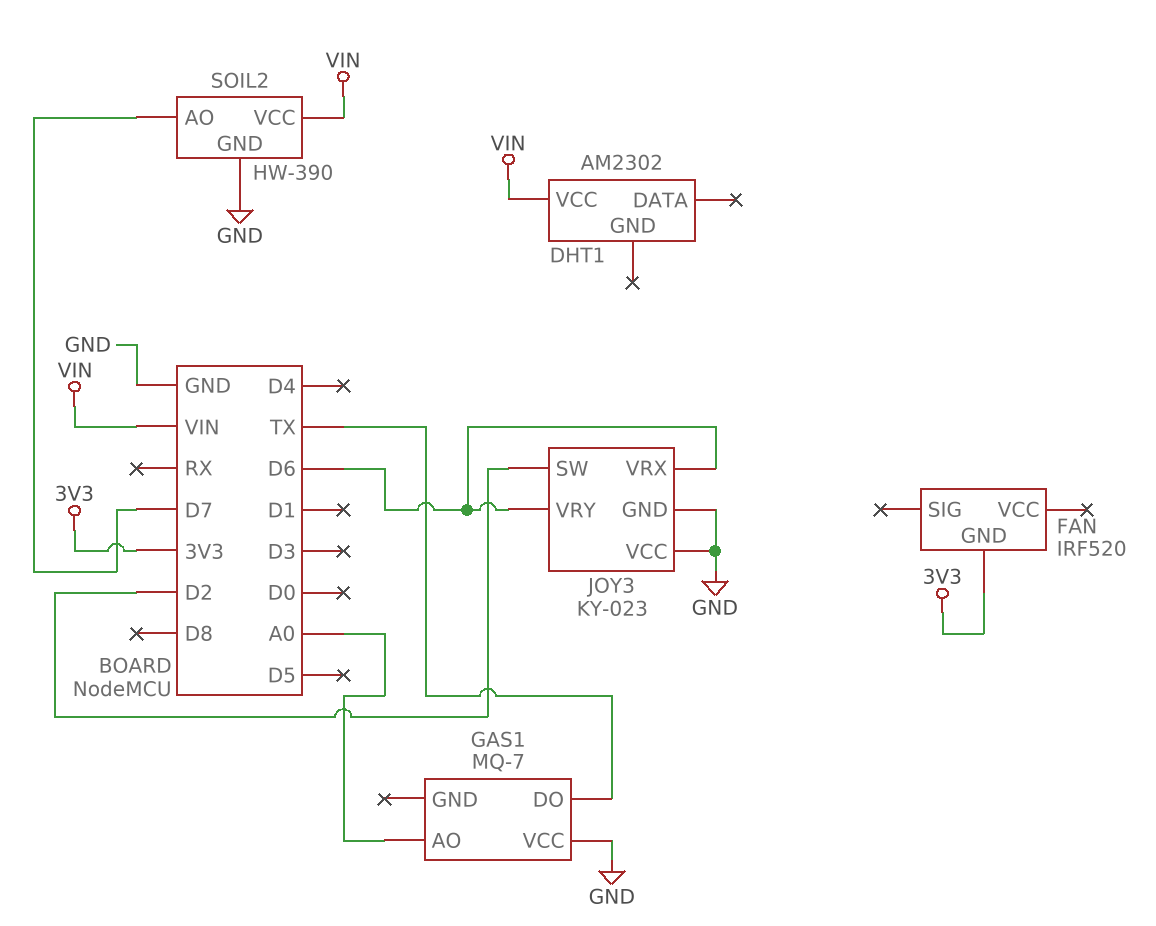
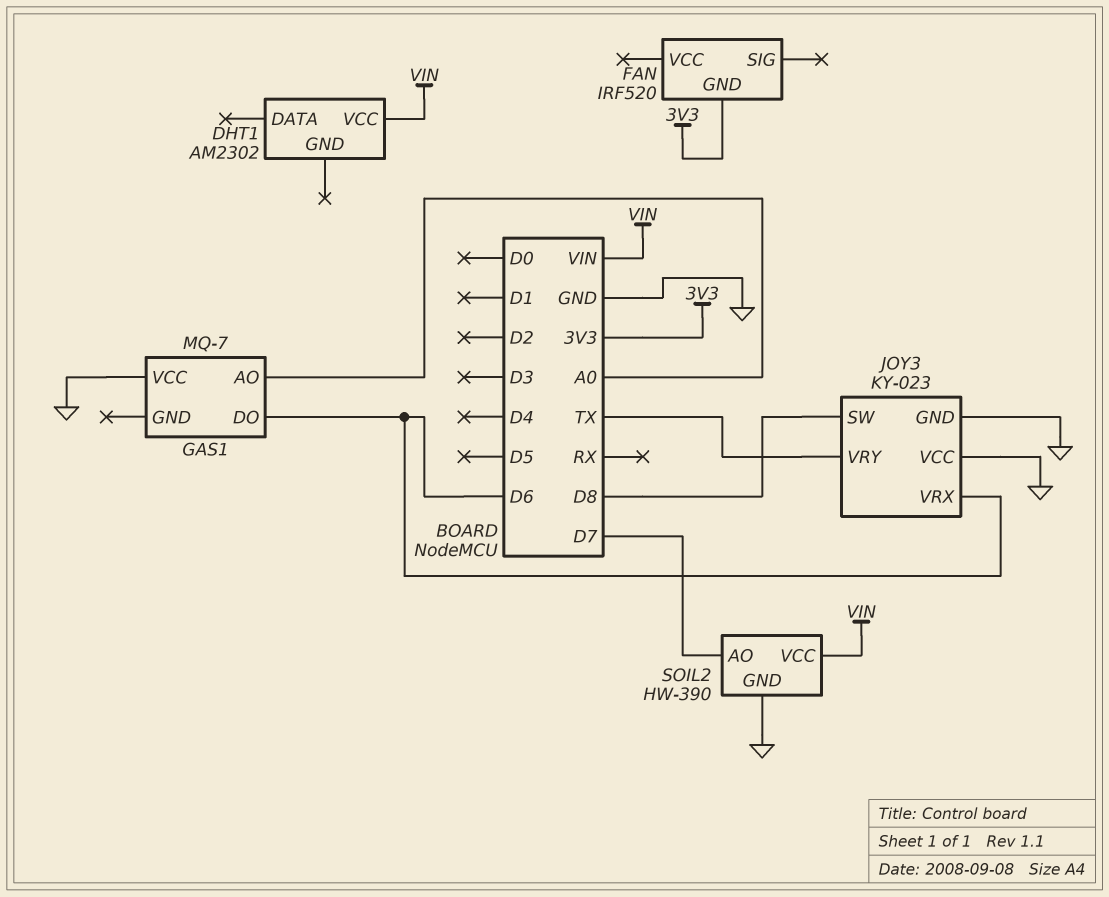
GAS1 pin DO: TX -> D6
JOY3 pin SW: D2 -> D8
JOY3 pin VRY: D6 -> TX

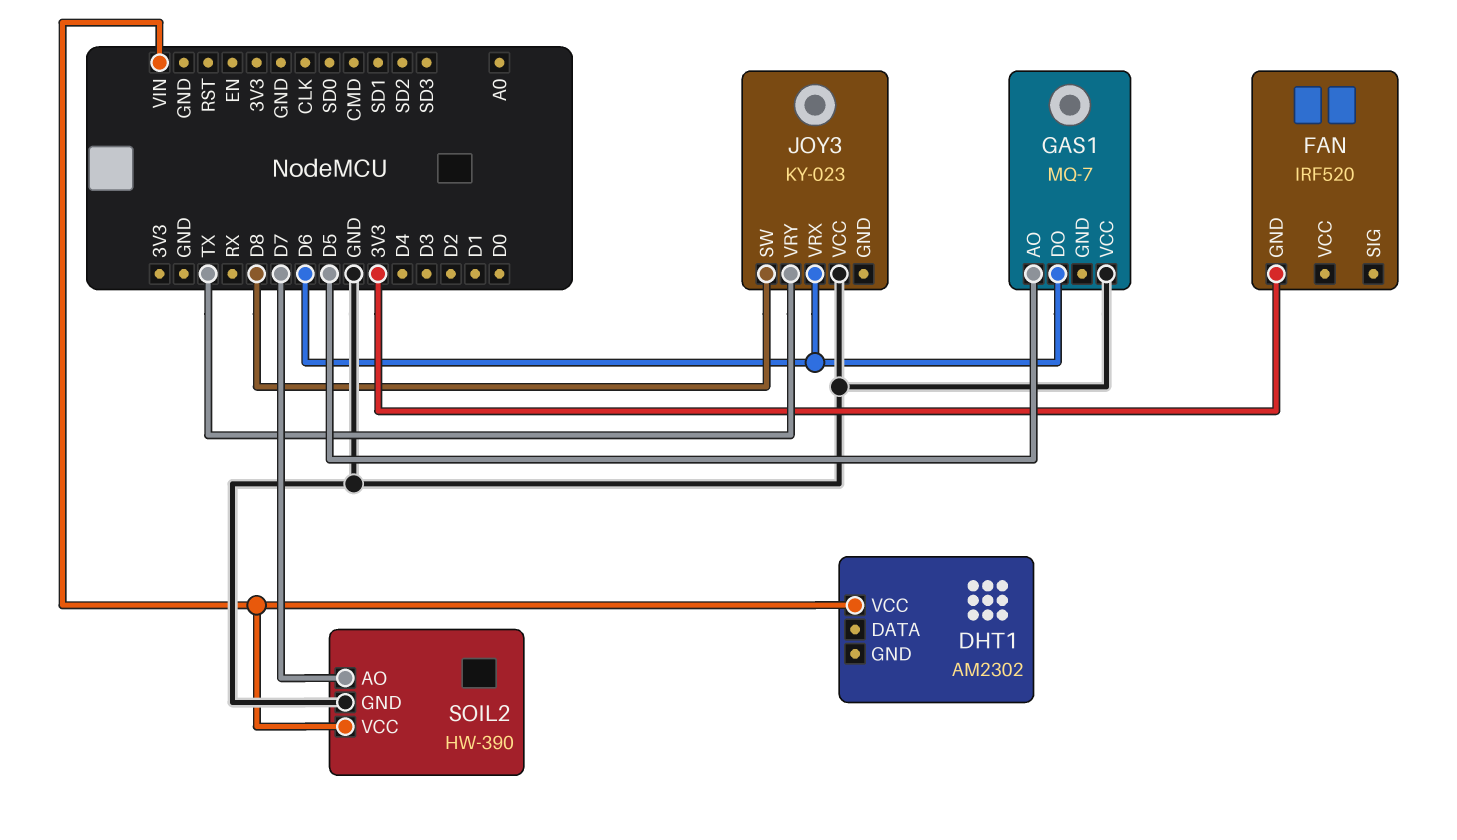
GAS1 pin AO: A0 -> D5
JOY3 pin GND: GND -> none

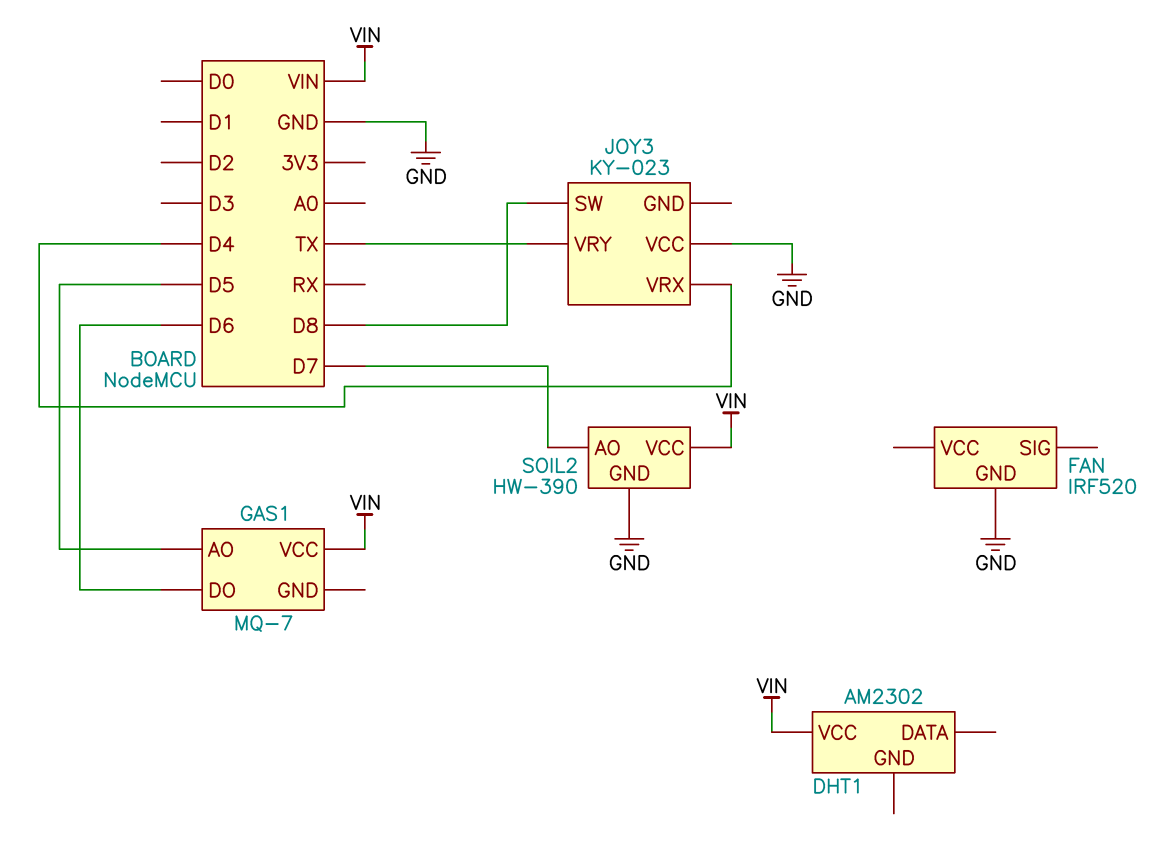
FAN pin GND: 3V3 -> GND
GAS1 pin VCC: GND -> VIN
JOY3 pin VRX: D6 -> D4

